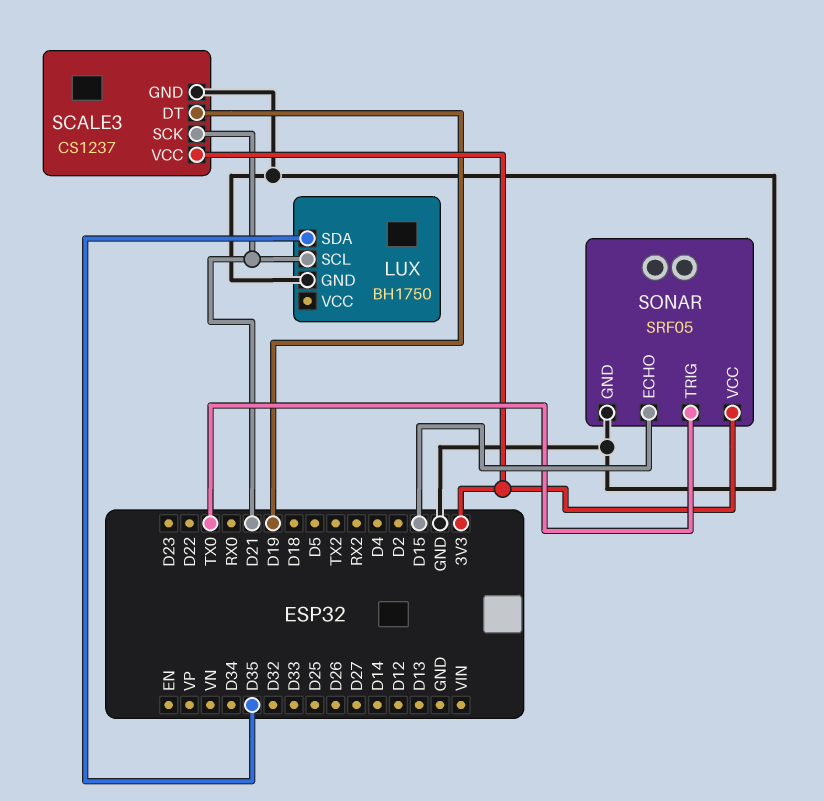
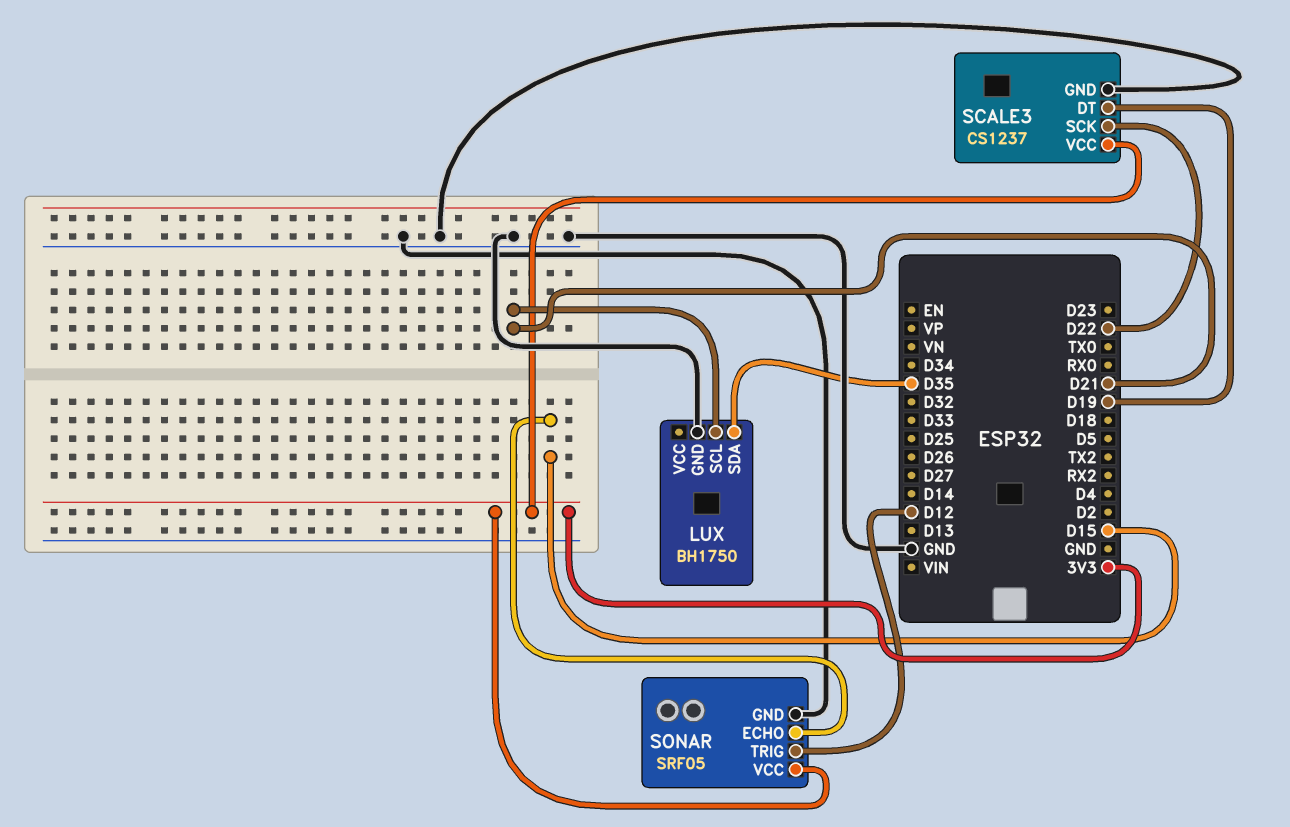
SCALE3 pin SCK: D21 -> D22
SONAR pin TRIG: TX0 -> D12

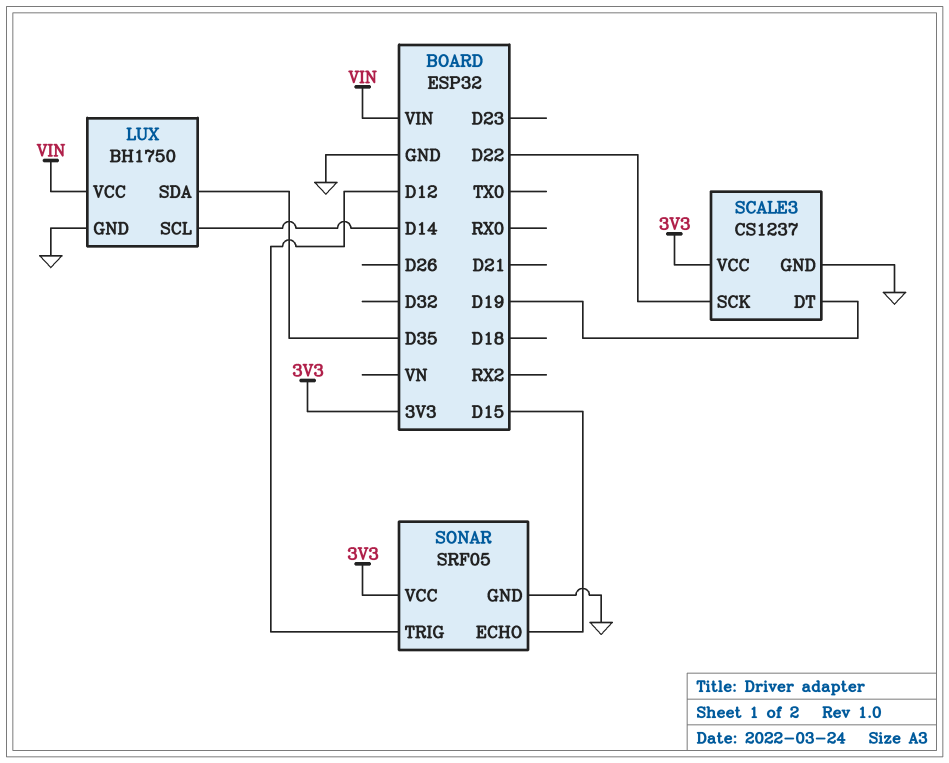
LUX pin SCL: D21 -> D14
LUX pin VCC: none -> VIN

